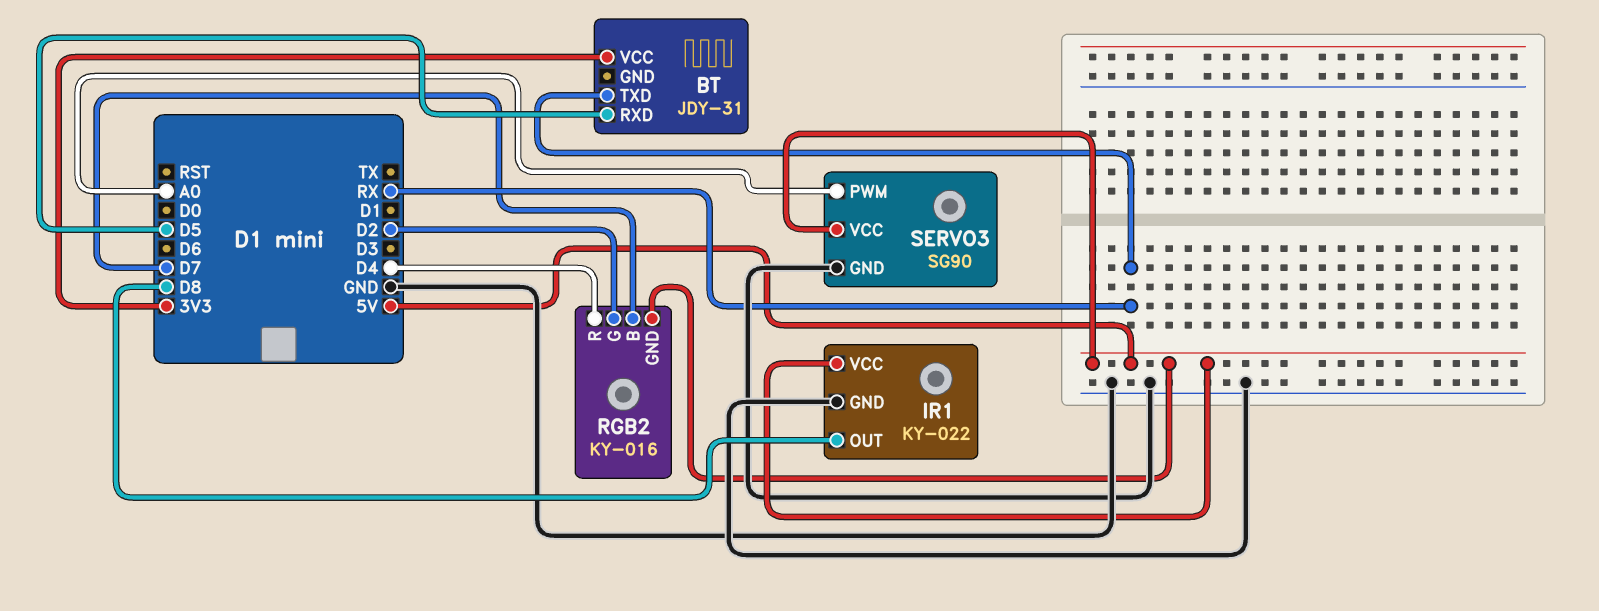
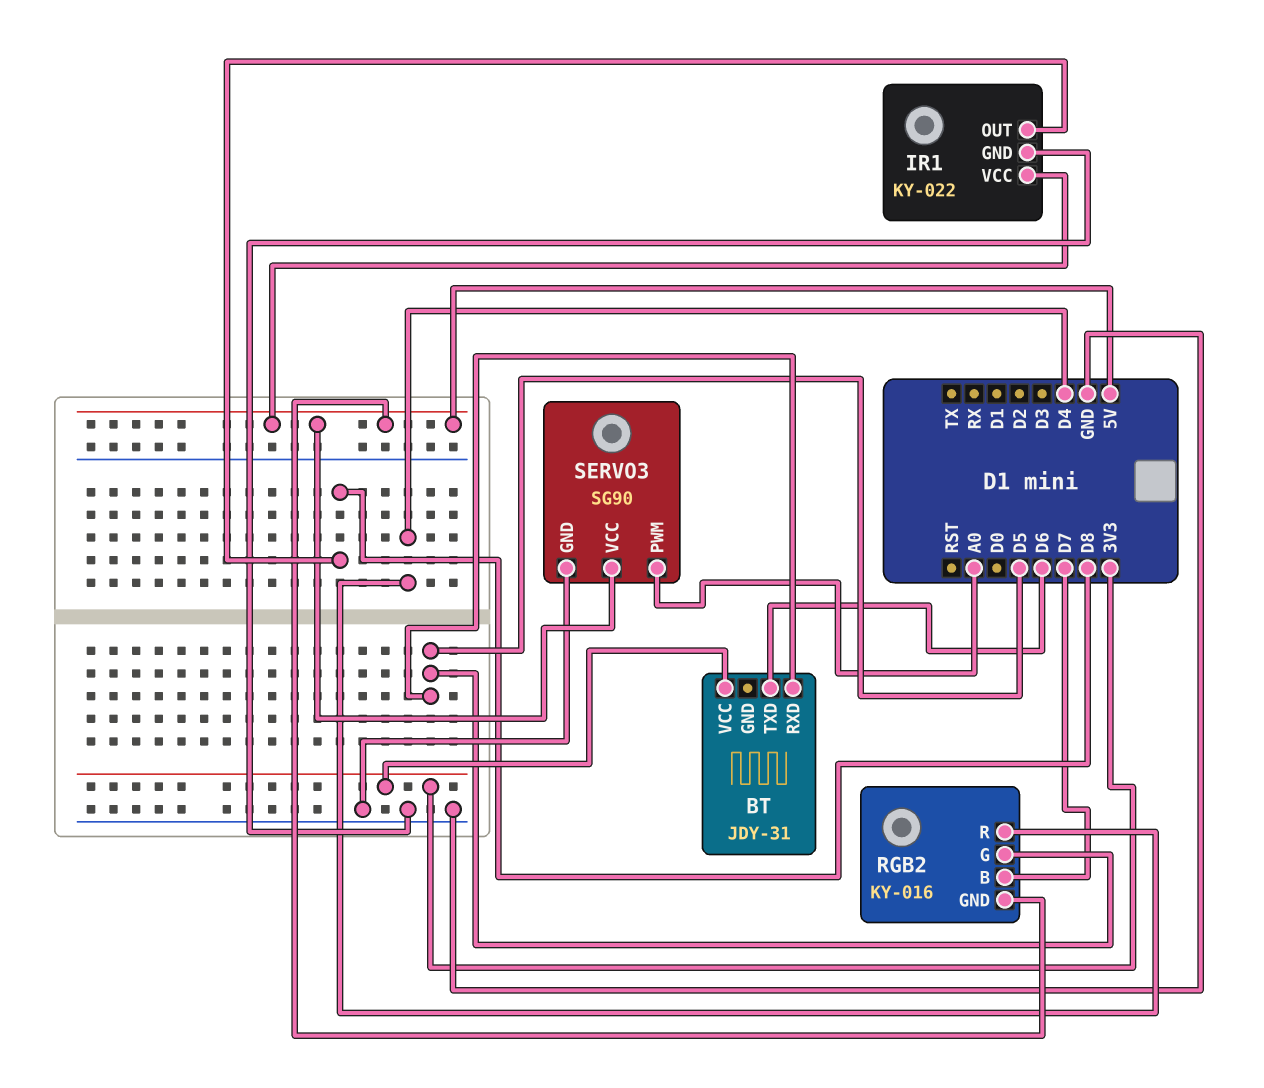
BT pin TXD: RX -> D6
RGB2 pin G: D2 -> D5

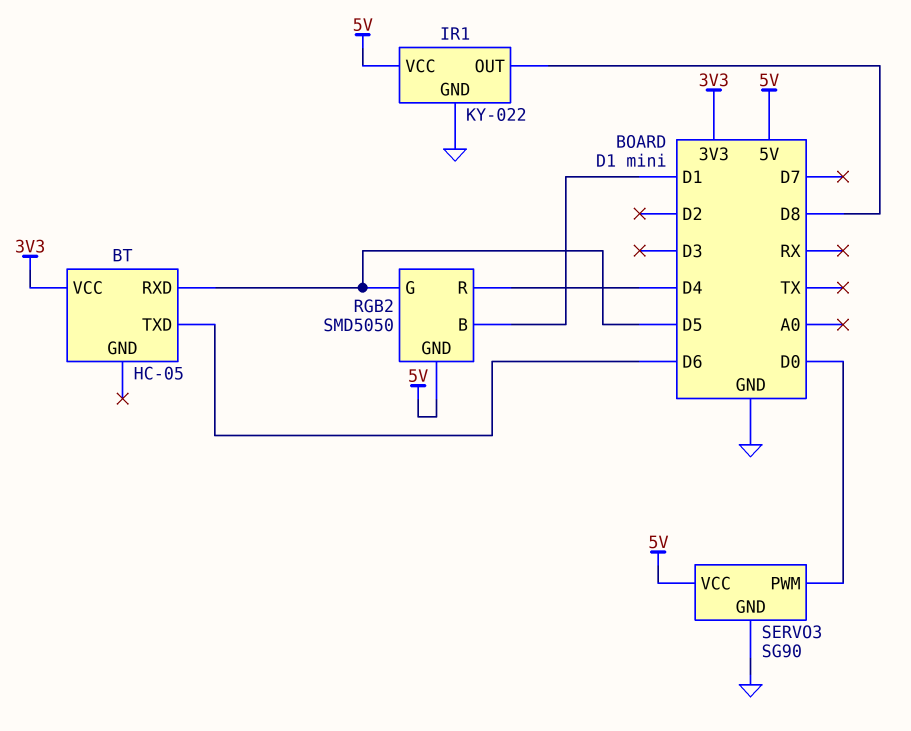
BT: JDY-31 -> HC-05
RGB2: KY-016 -> SMD5050
RGB2 pin B: D7 -> D1
SERVO3 pin PWM: A0 -> D0

